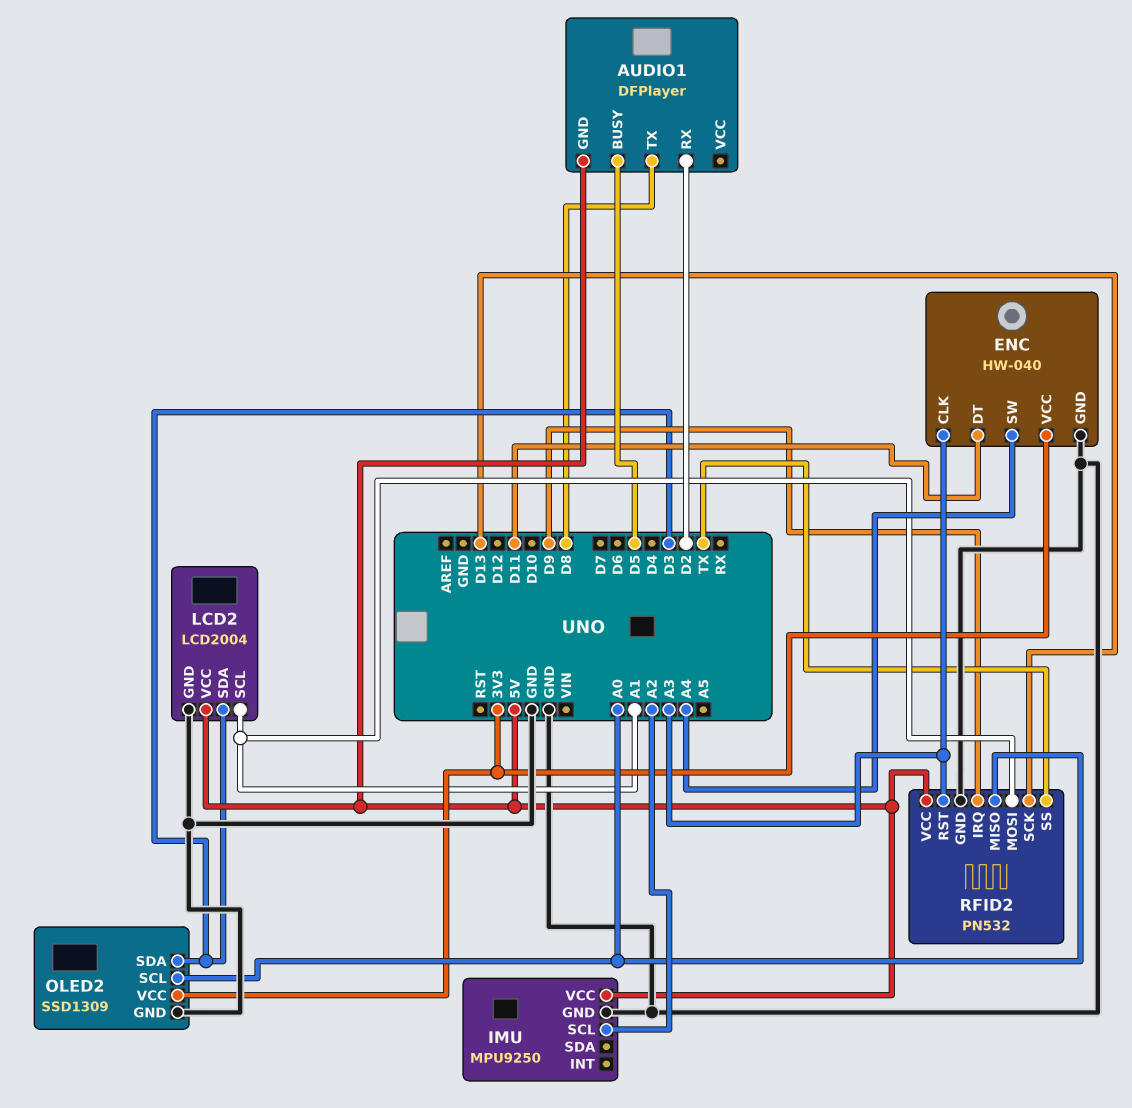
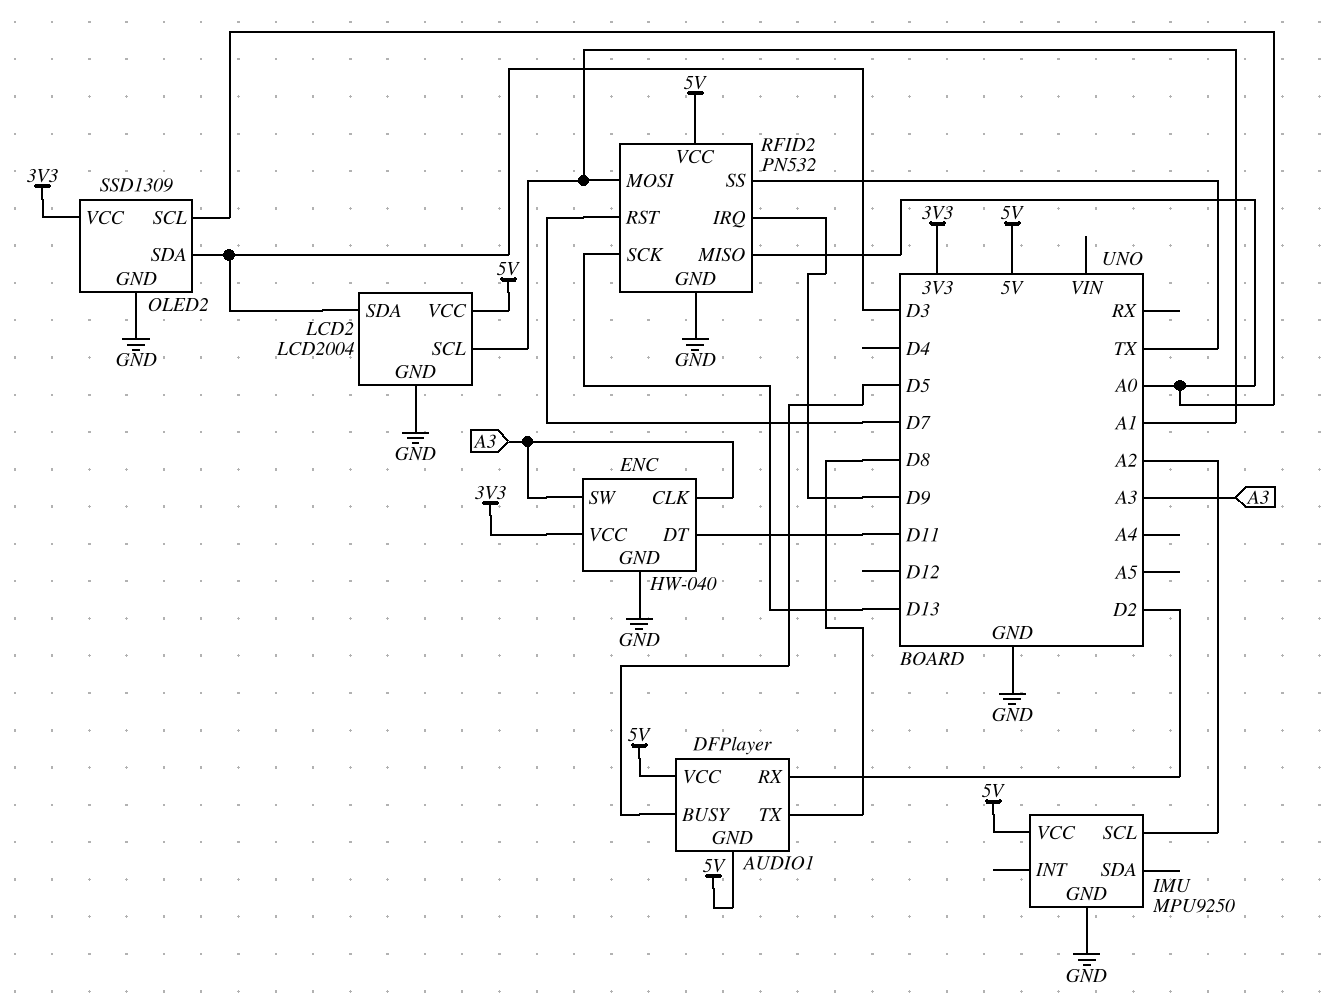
AUDIO1 pin VCC: none -> 5V
ENC pin SW: A4 -> A3
RFID2 pin RST: A3 -> D7

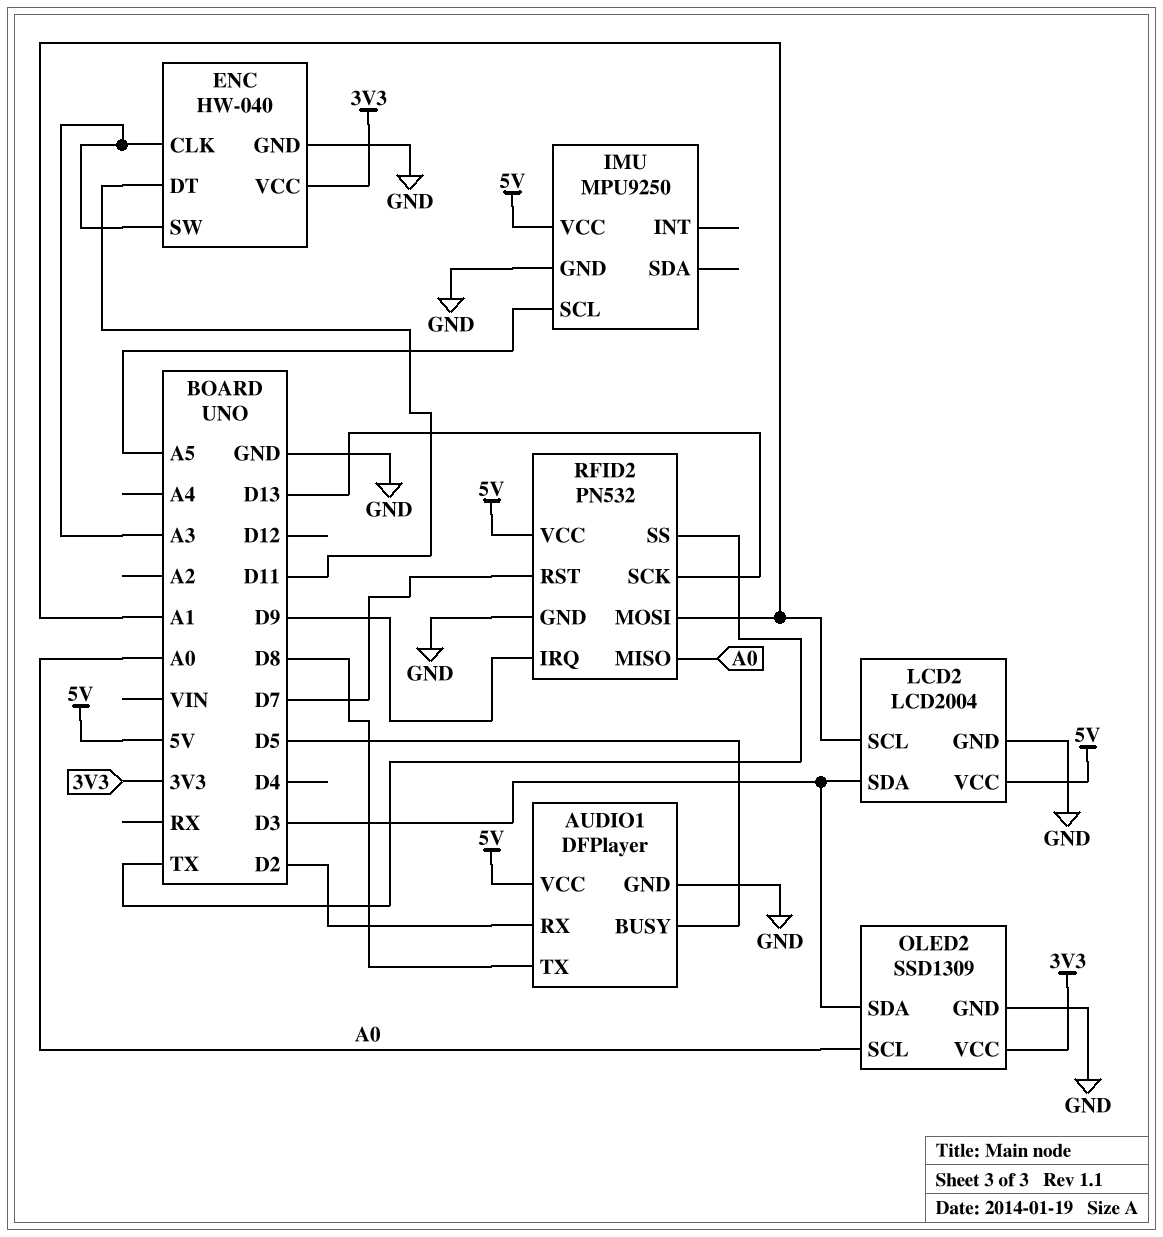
AUDIO1 pin GND: 5V -> GND
IMU pin SCL: A2 -> A5

